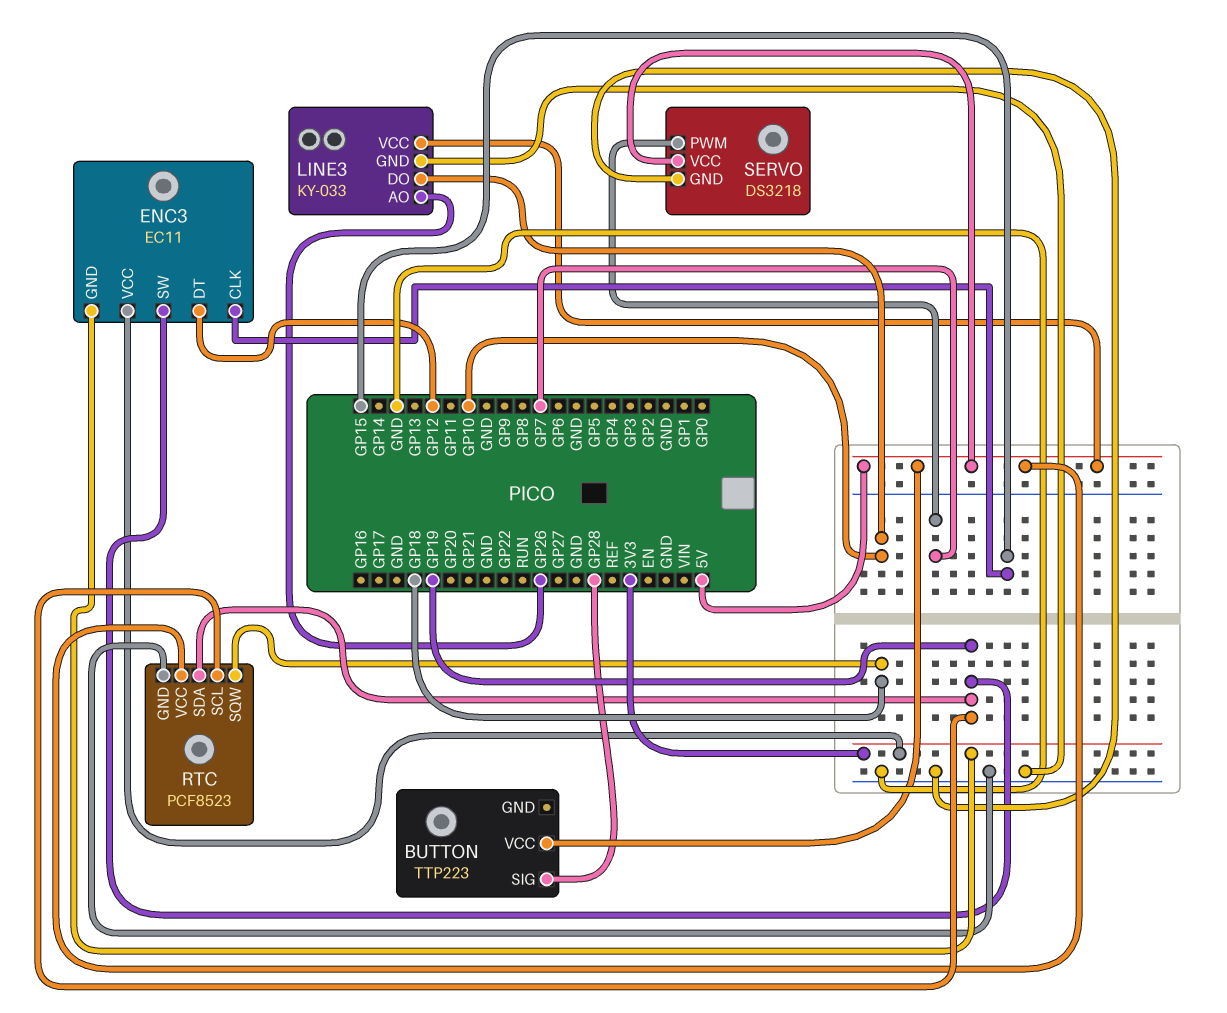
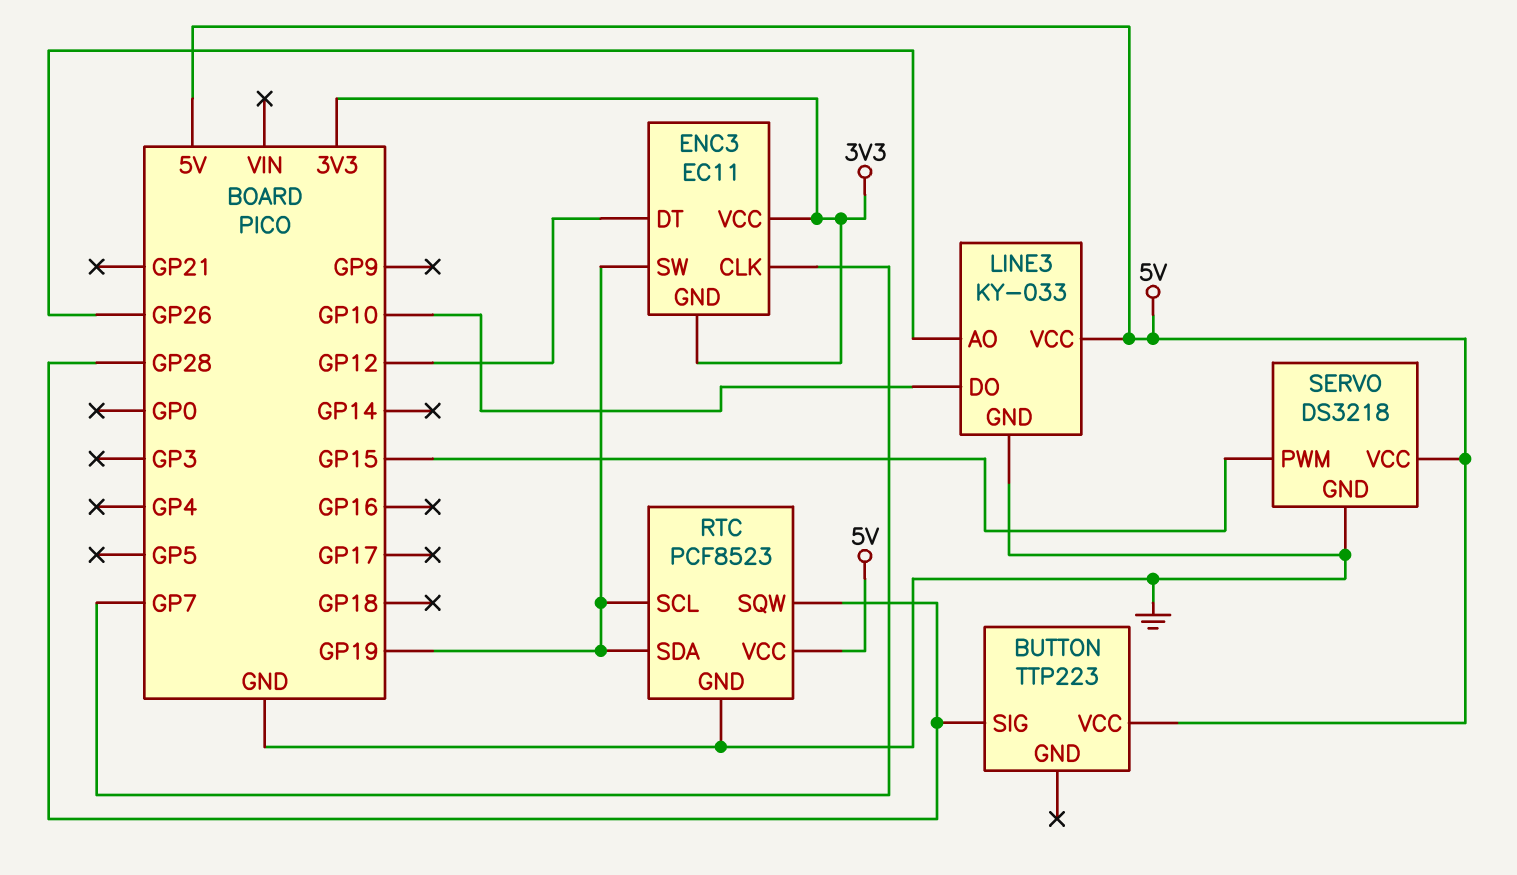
ENC3 pin CLK: GP15 -> GP7
RTC pin SQW: GP18 -> GP28
SERVO pin PWM: GP7 -> GP15

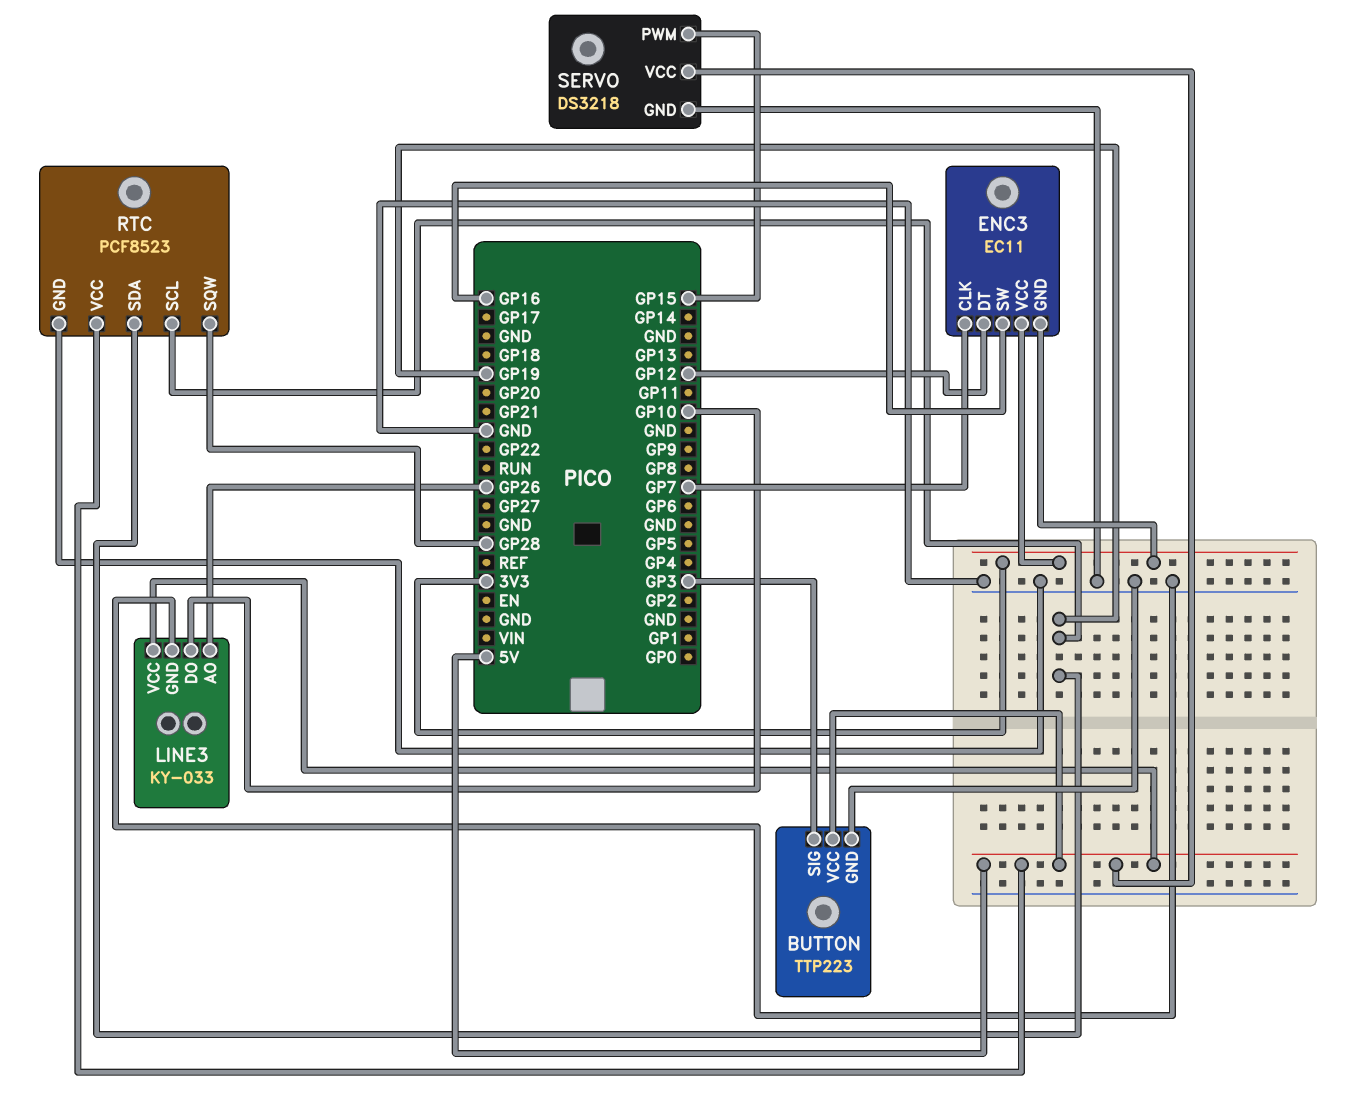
BUTTON pin GND: none -> GND
BUTTON pin SIG: GP28 -> GP3
ENC3 pin SW: GP19 -> GP16

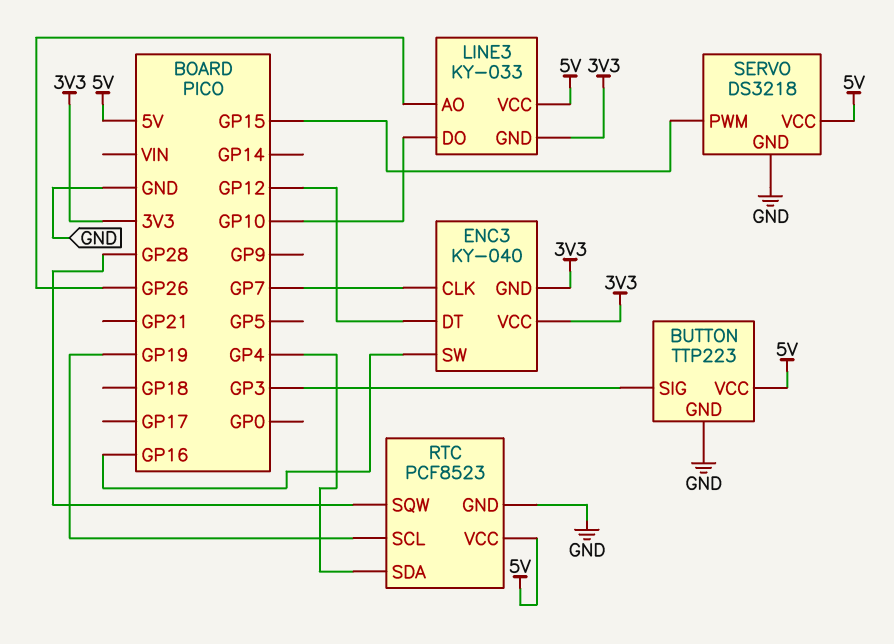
ENC3: EC11 -> KY-040
LINE3 pin GND: GND -> 3V3
RTC pin SDA: GP19 -> GP4

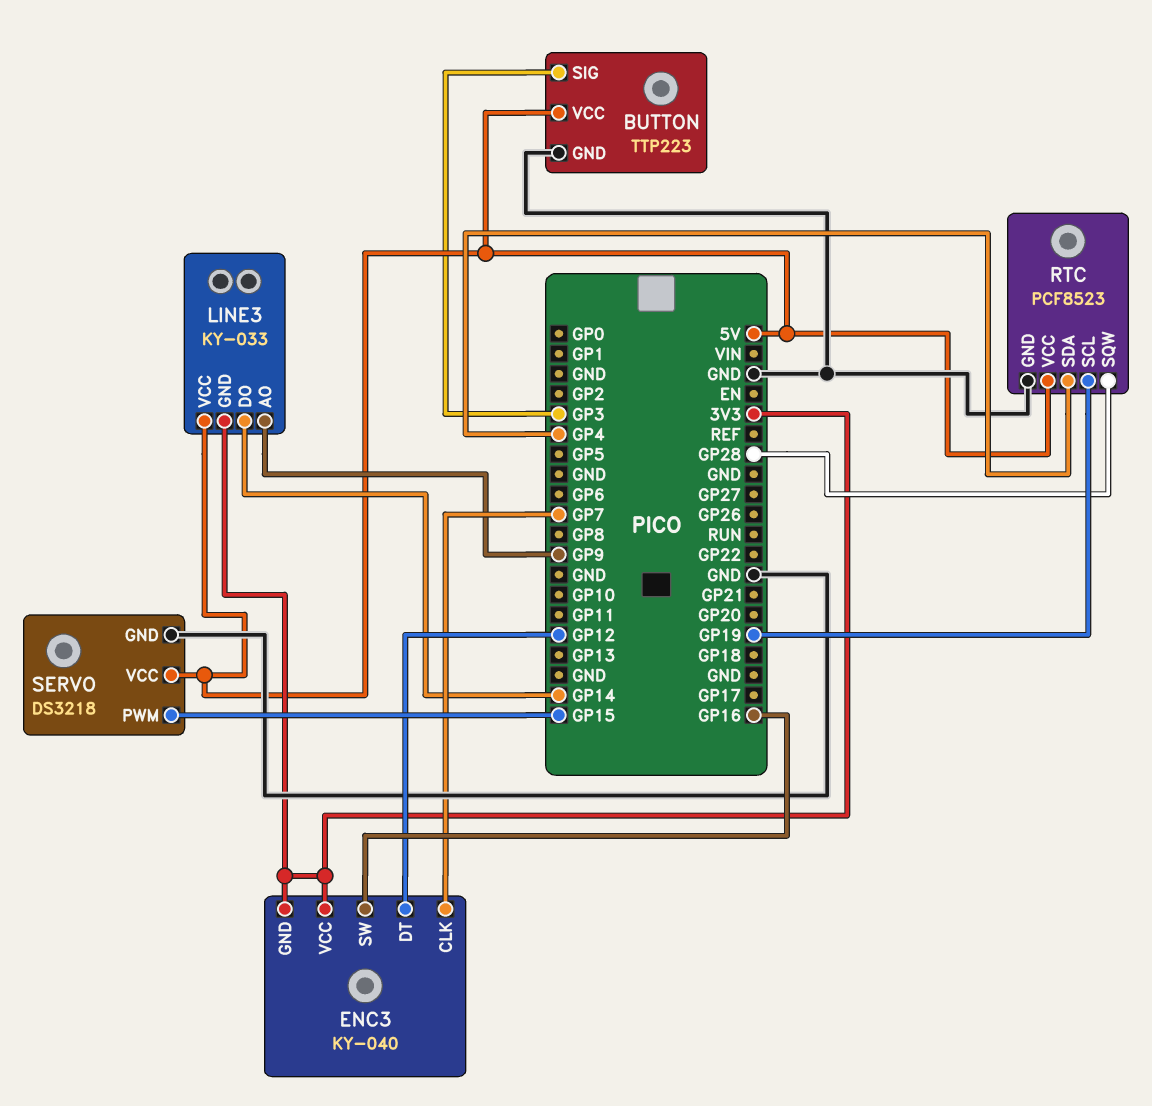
LINE3 pin AO: GP26 -> GP9
LINE3 pin DO: GP10 -> GP14

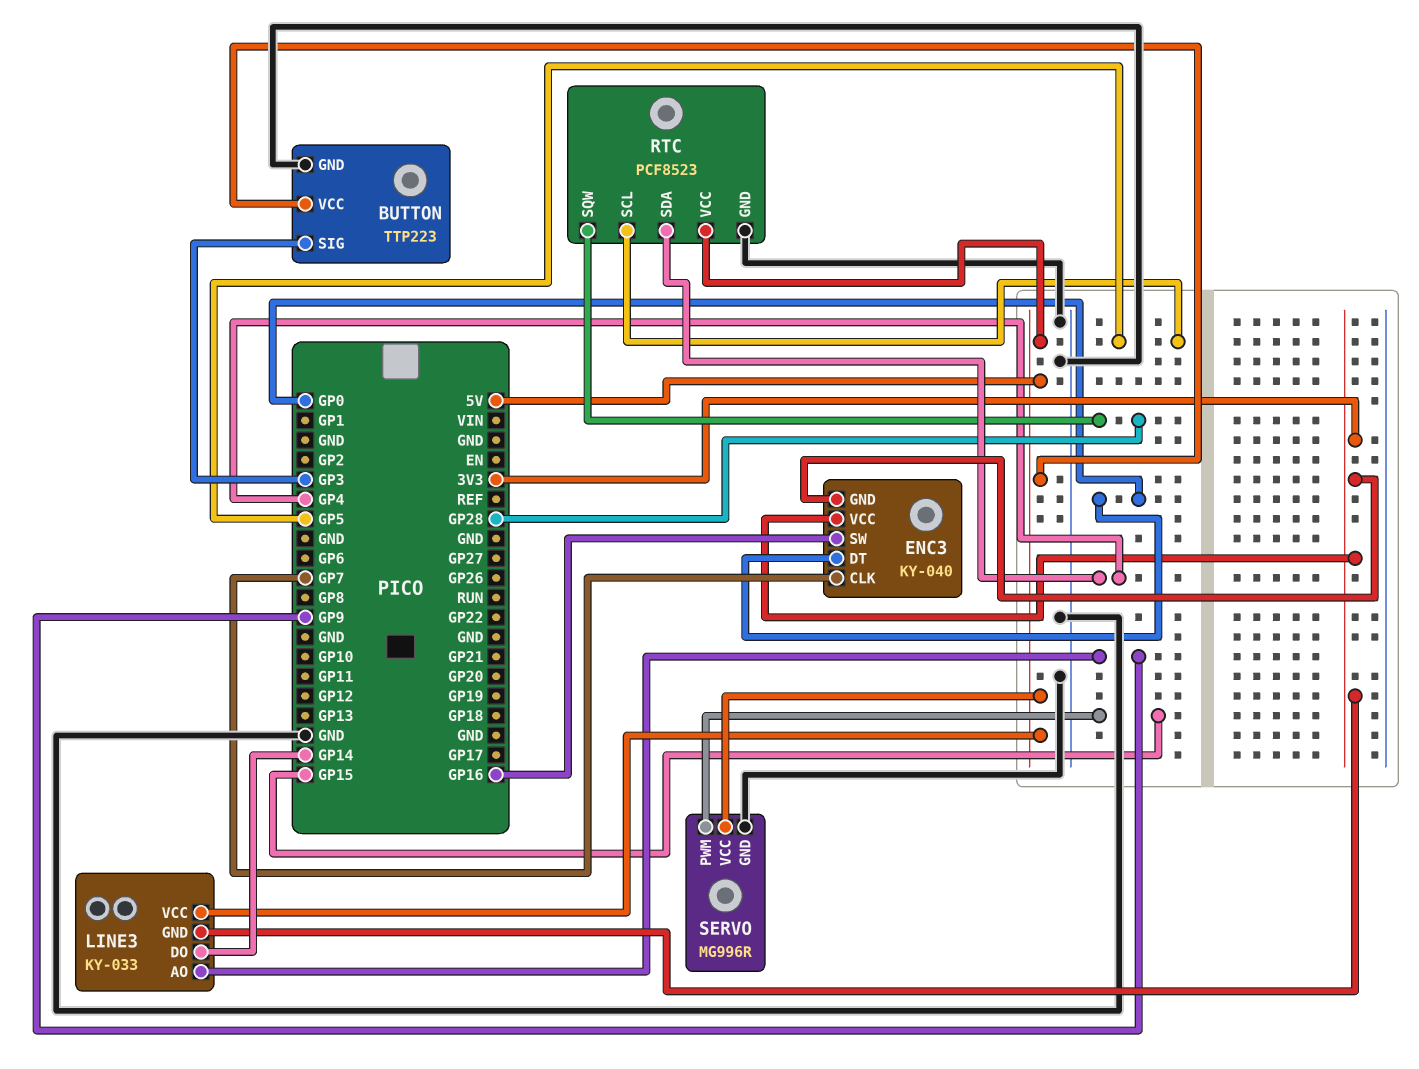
ENC3 pin DT: GP12 -> GP0
RTC pin SCL: GP19 -> GP5
SERVO: DS3218 -> MG996R

